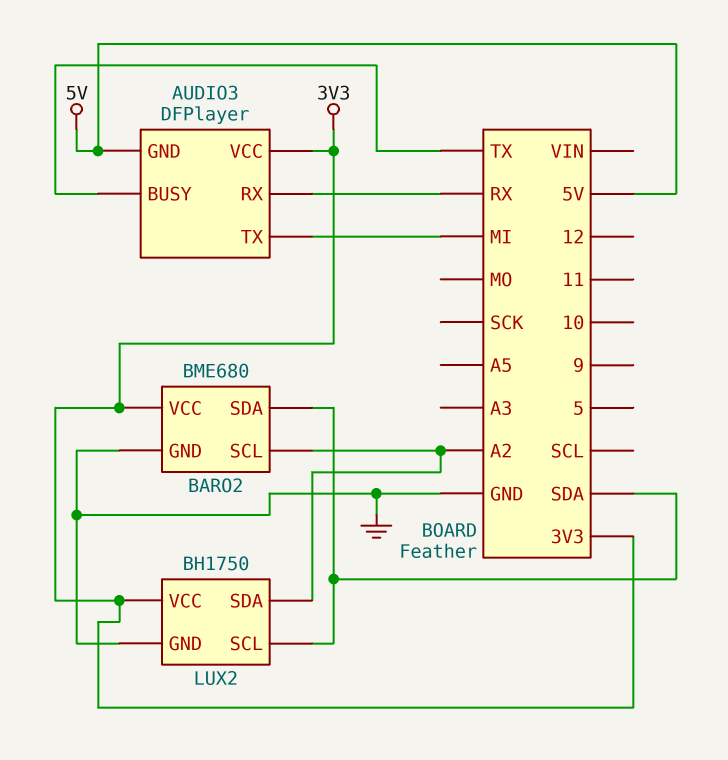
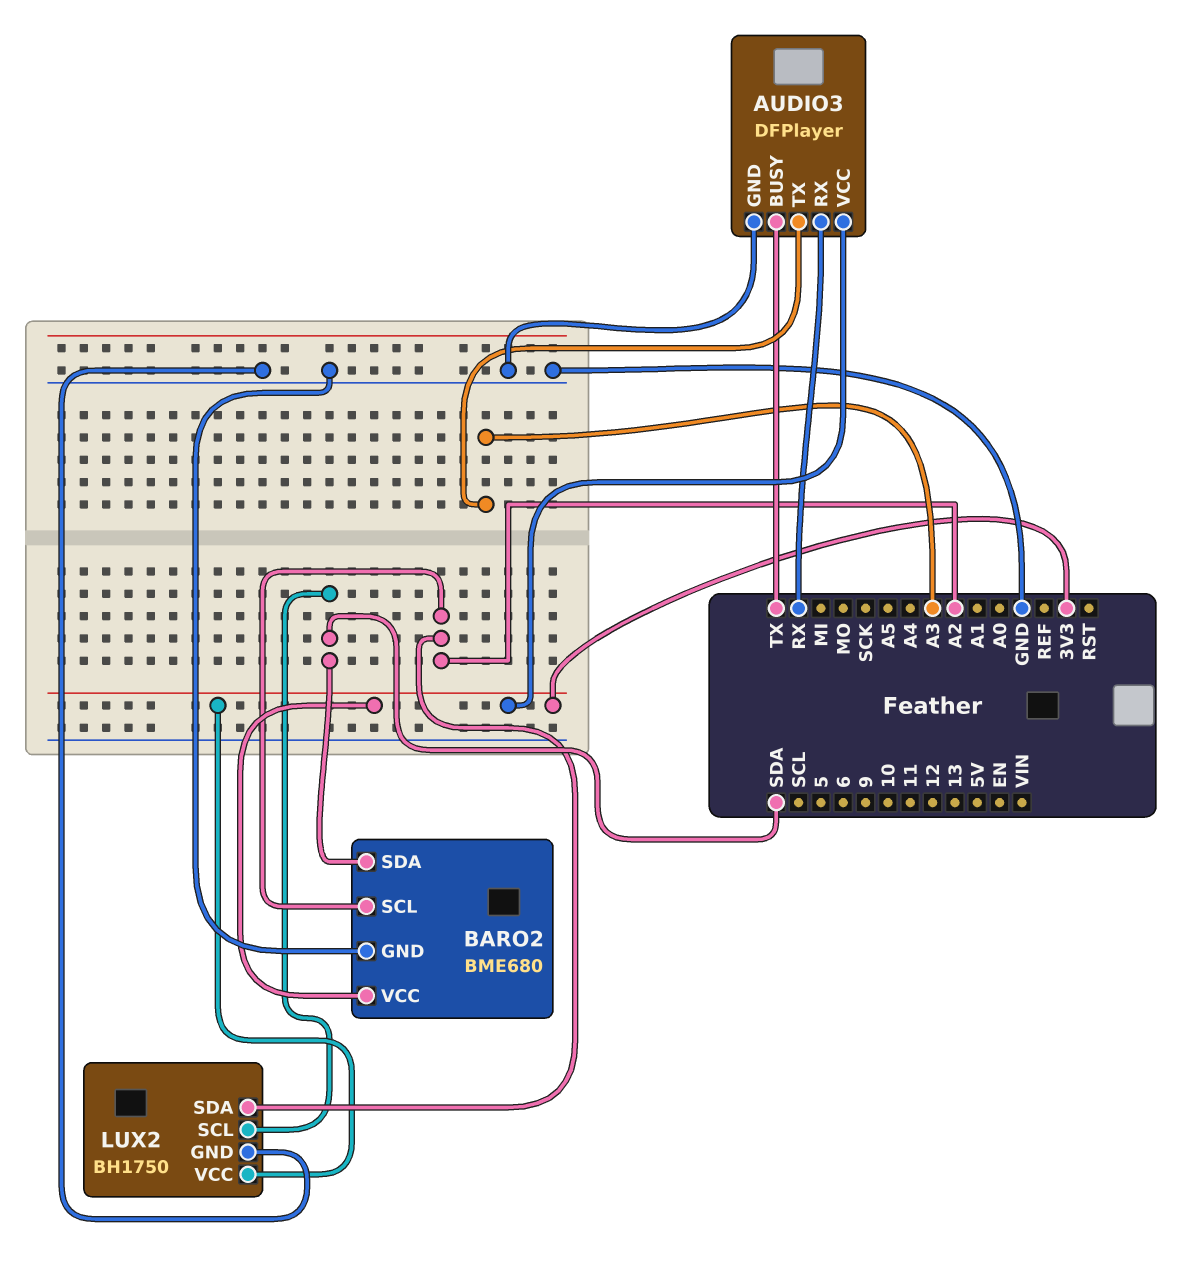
AUDIO3 pin GND: 5V -> GND
AUDIO3 pin TX: MI -> A3

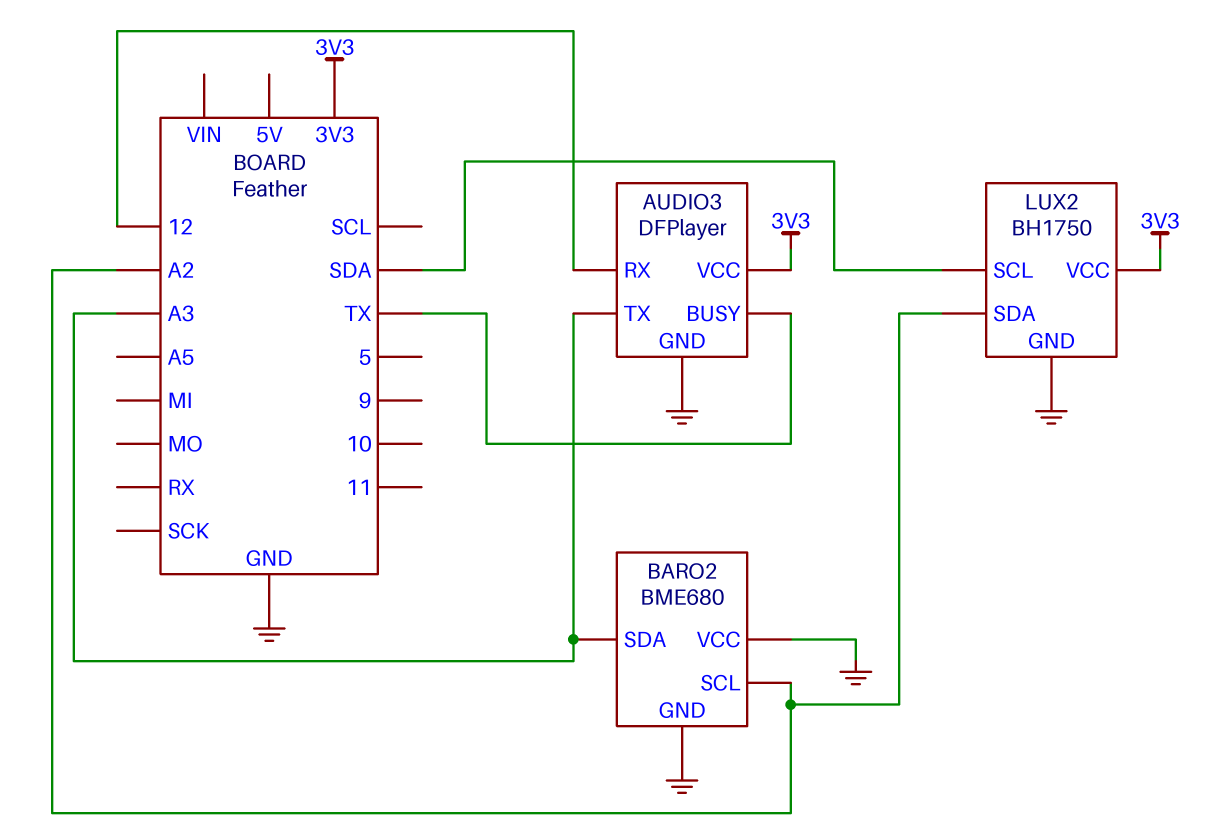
AUDIO3 pin RX: RX -> 12
BARO2 pin SDA: SDA -> A3
BARO2 pin VCC: 3V3 -> GND

